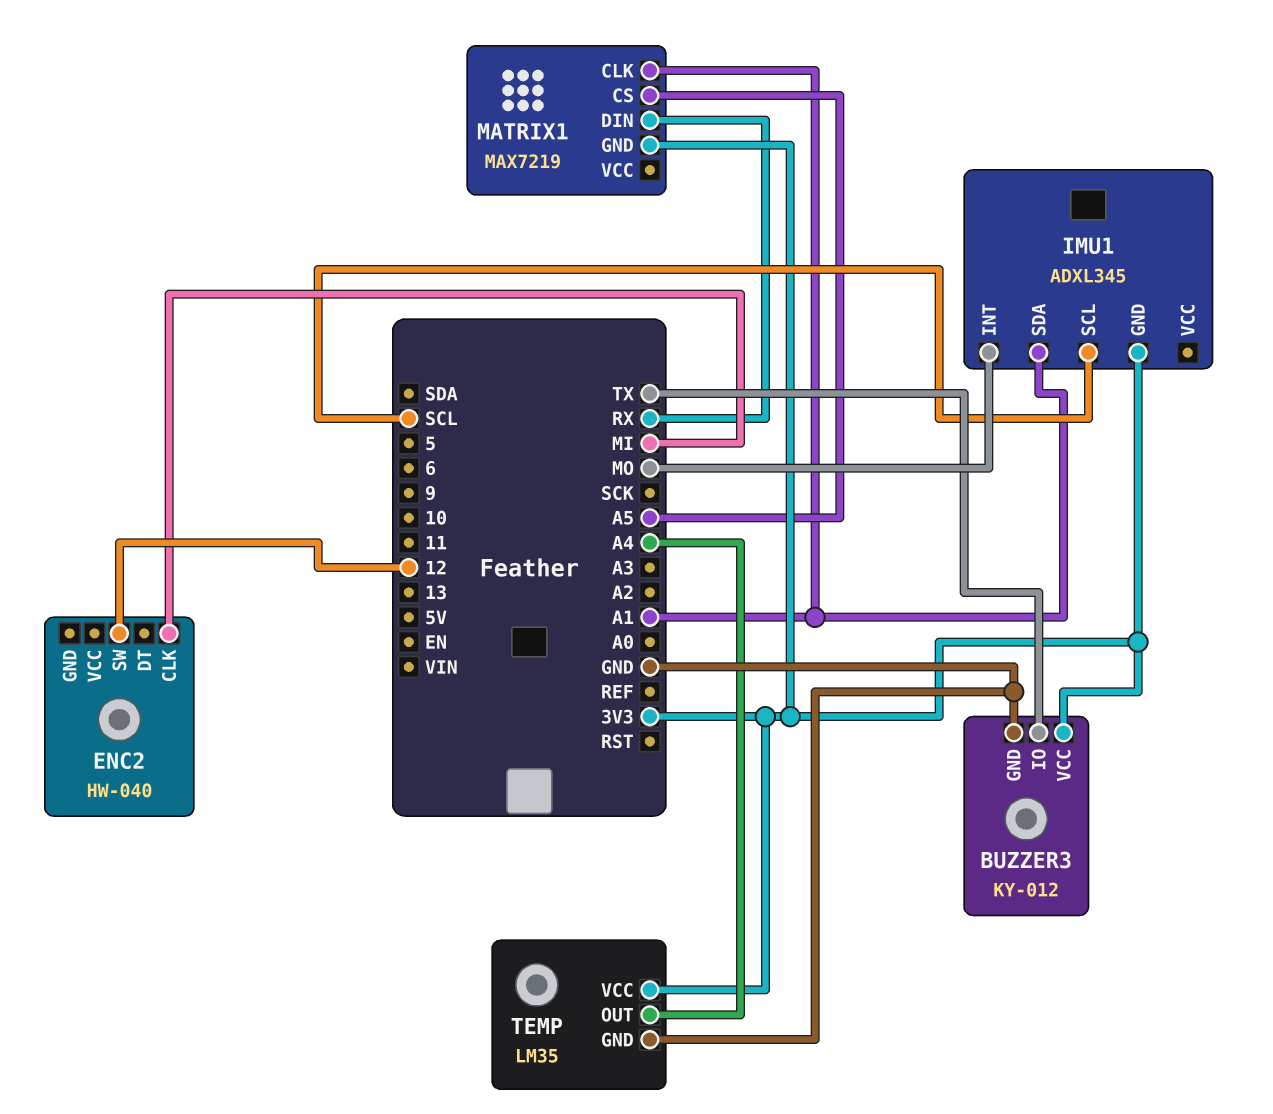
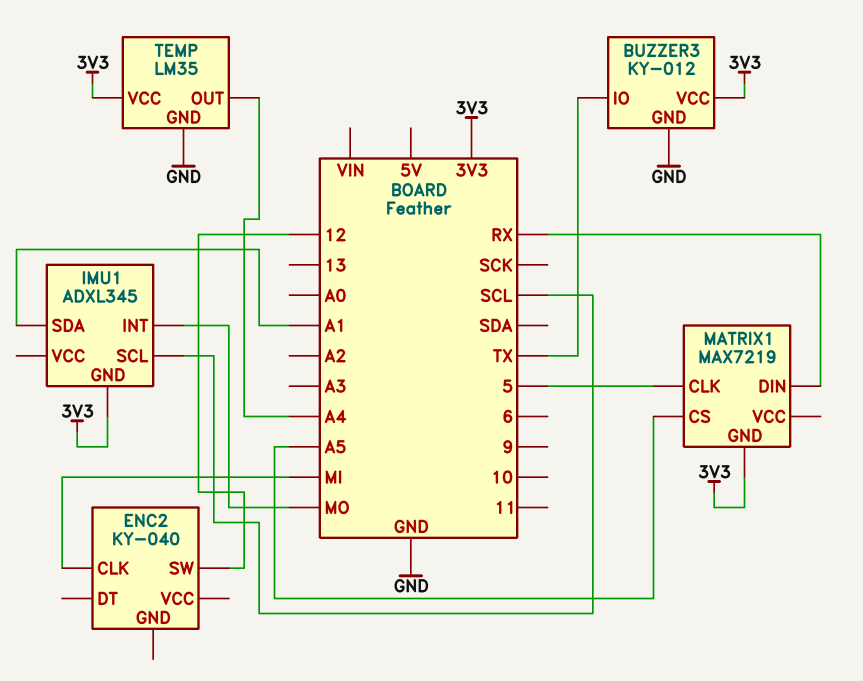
ENC2: HW-040 -> KY-040
MATRIX1 pin CLK: A1 -> 5

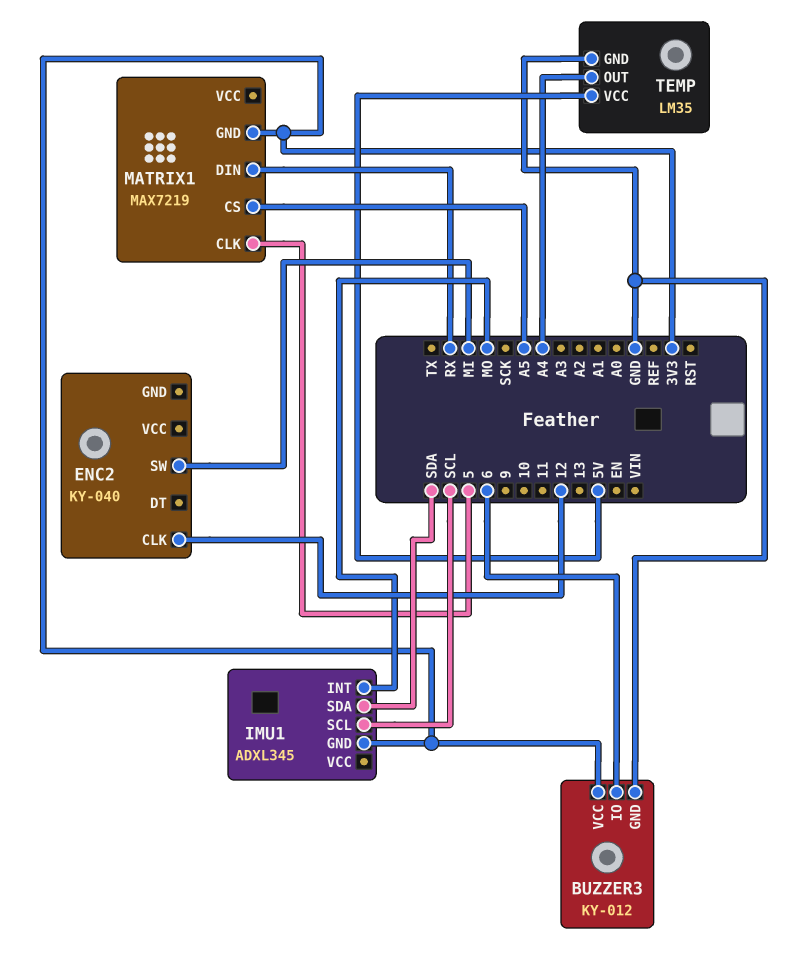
BUZZER3 pin IO: TX -> 6
ENC2 pin CLK: MI -> 12
ENC2 pin SW: 12 -> MI
IMU1 pin SDA: A1 -> SDA
TEMP pin VCC: 3V3 -> 5V

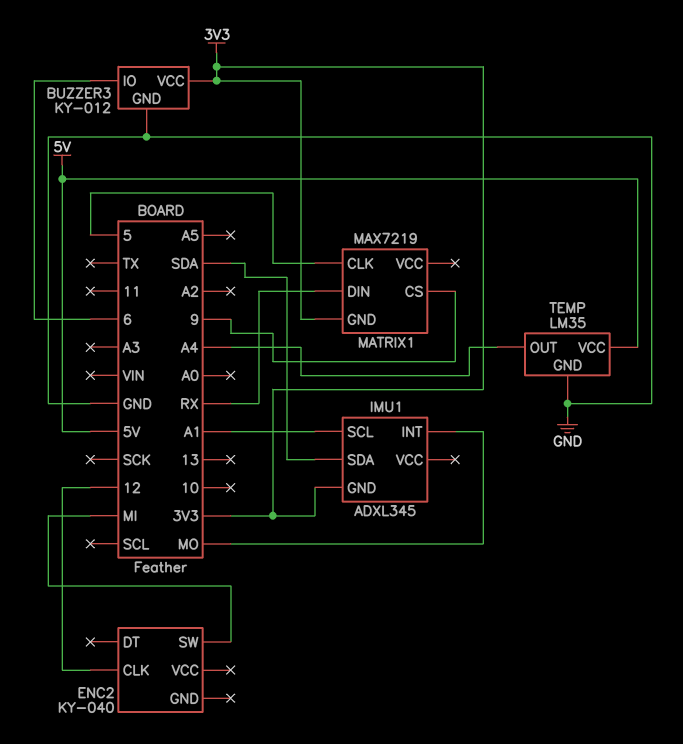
IMU1 pin SCL: SCL -> A1
MATRIX1 pin CS: A5 -> 9

